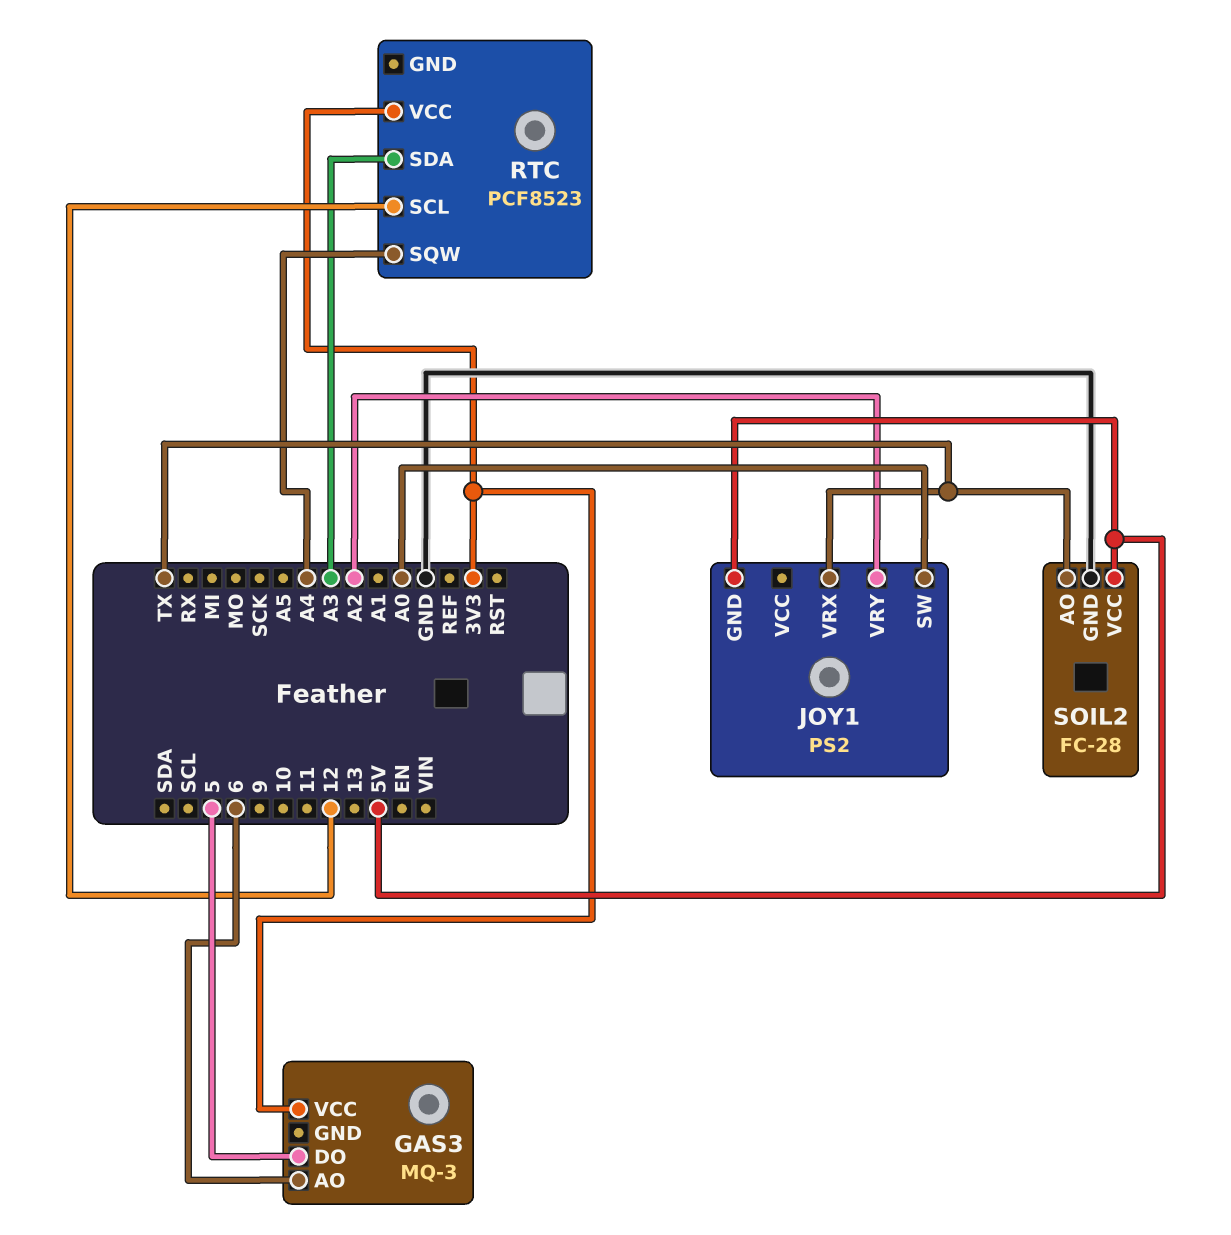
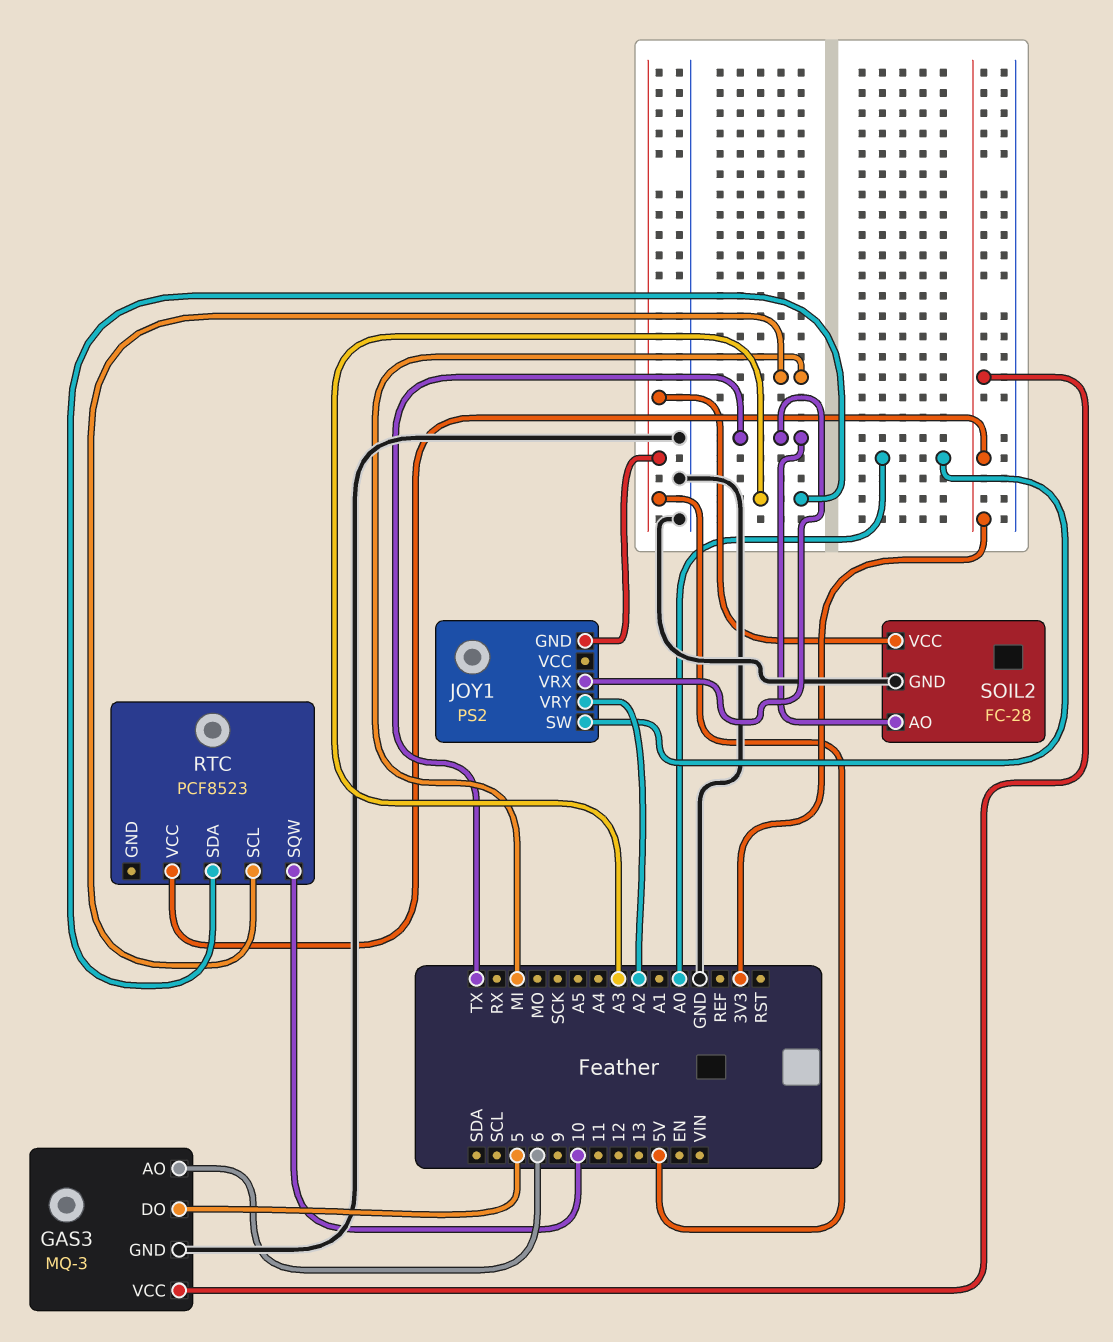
GAS3 pin GND: none -> GND
RTC pin SCL: 12 -> MI
RTC pin SQW: A4 -> 10

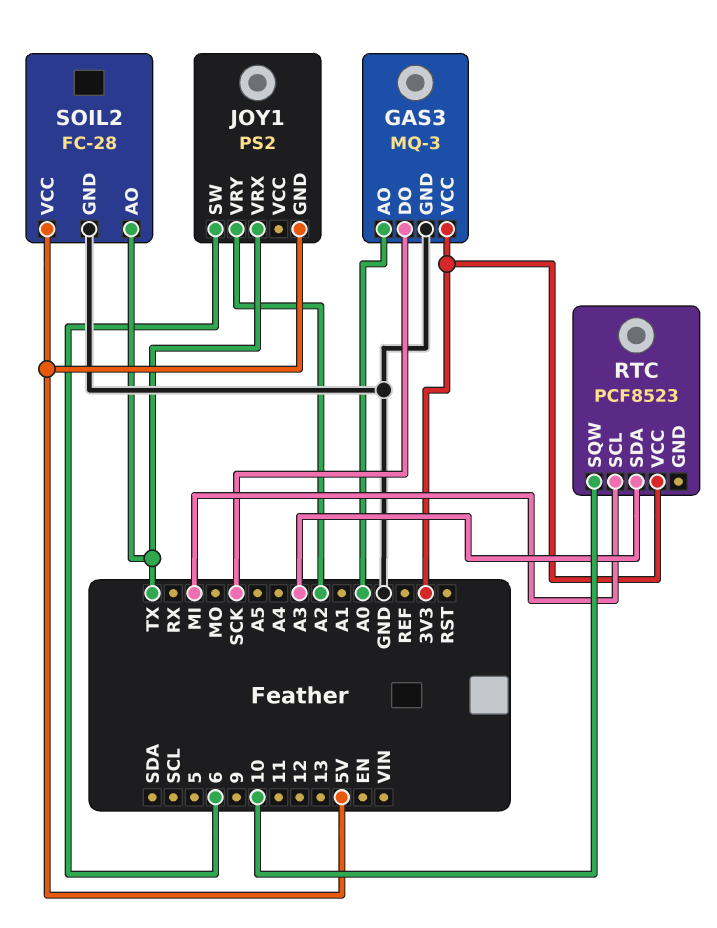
GAS3 pin AO: 6 -> A0
GAS3 pin DO: 5 -> SCK
JOY1 pin SW: A0 -> 6

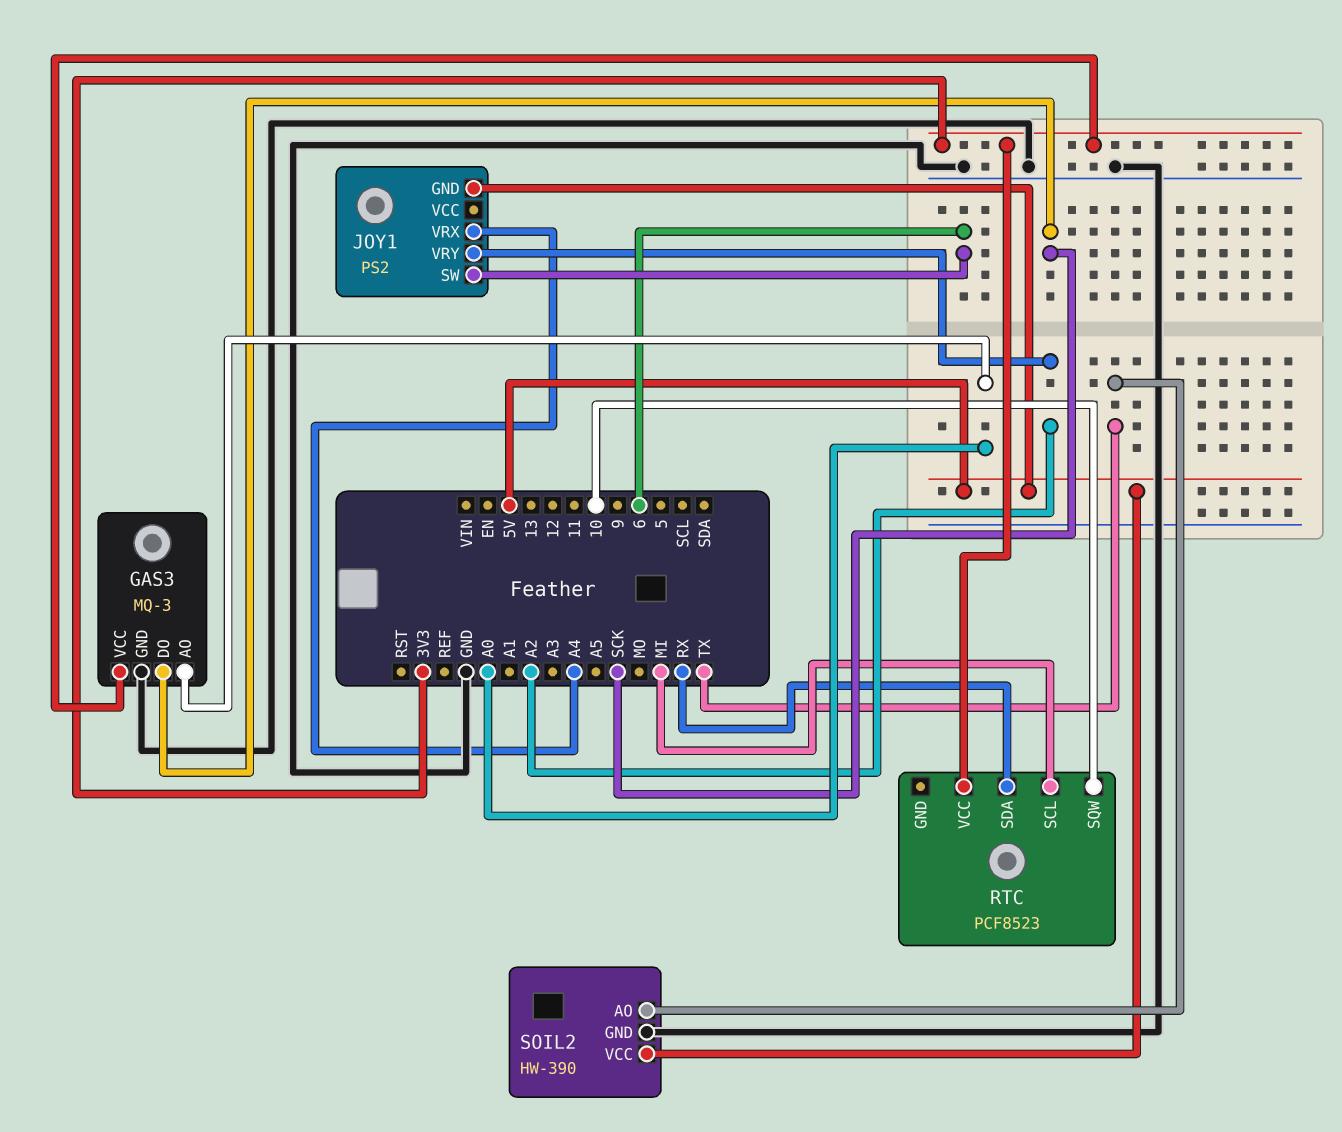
JOY1 pin VRX: TX -> A4
RTC pin SDA: A3 -> RX
SOIL2: FC-28 -> HW-390

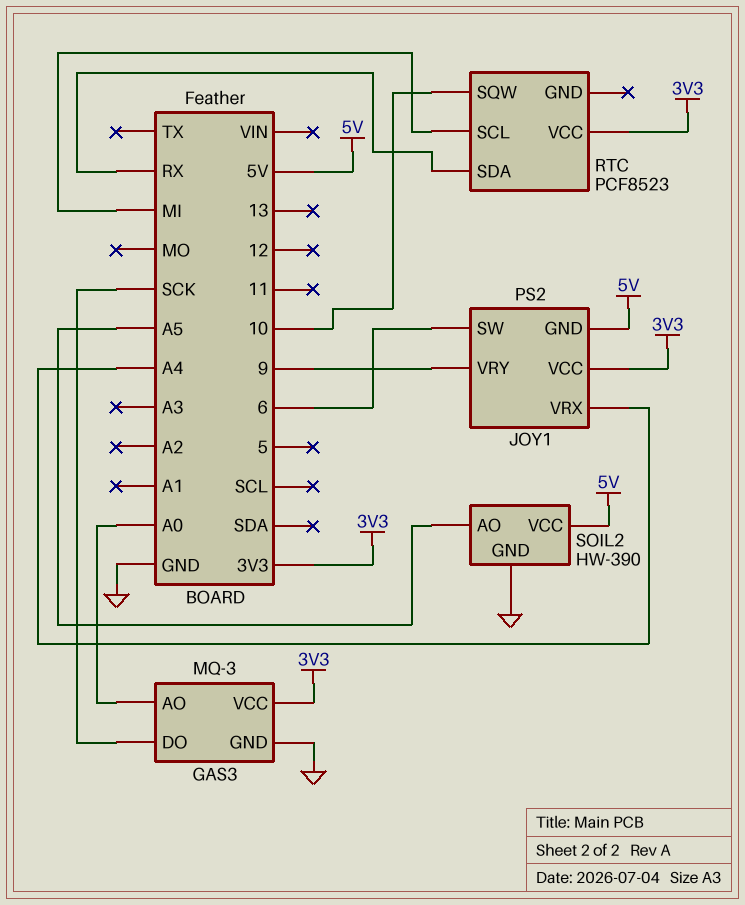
JOY1 pin VCC: none -> 3V3
JOY1 pin VRY: A2 -> 9
SOIL2 pin AO: TX -> A5

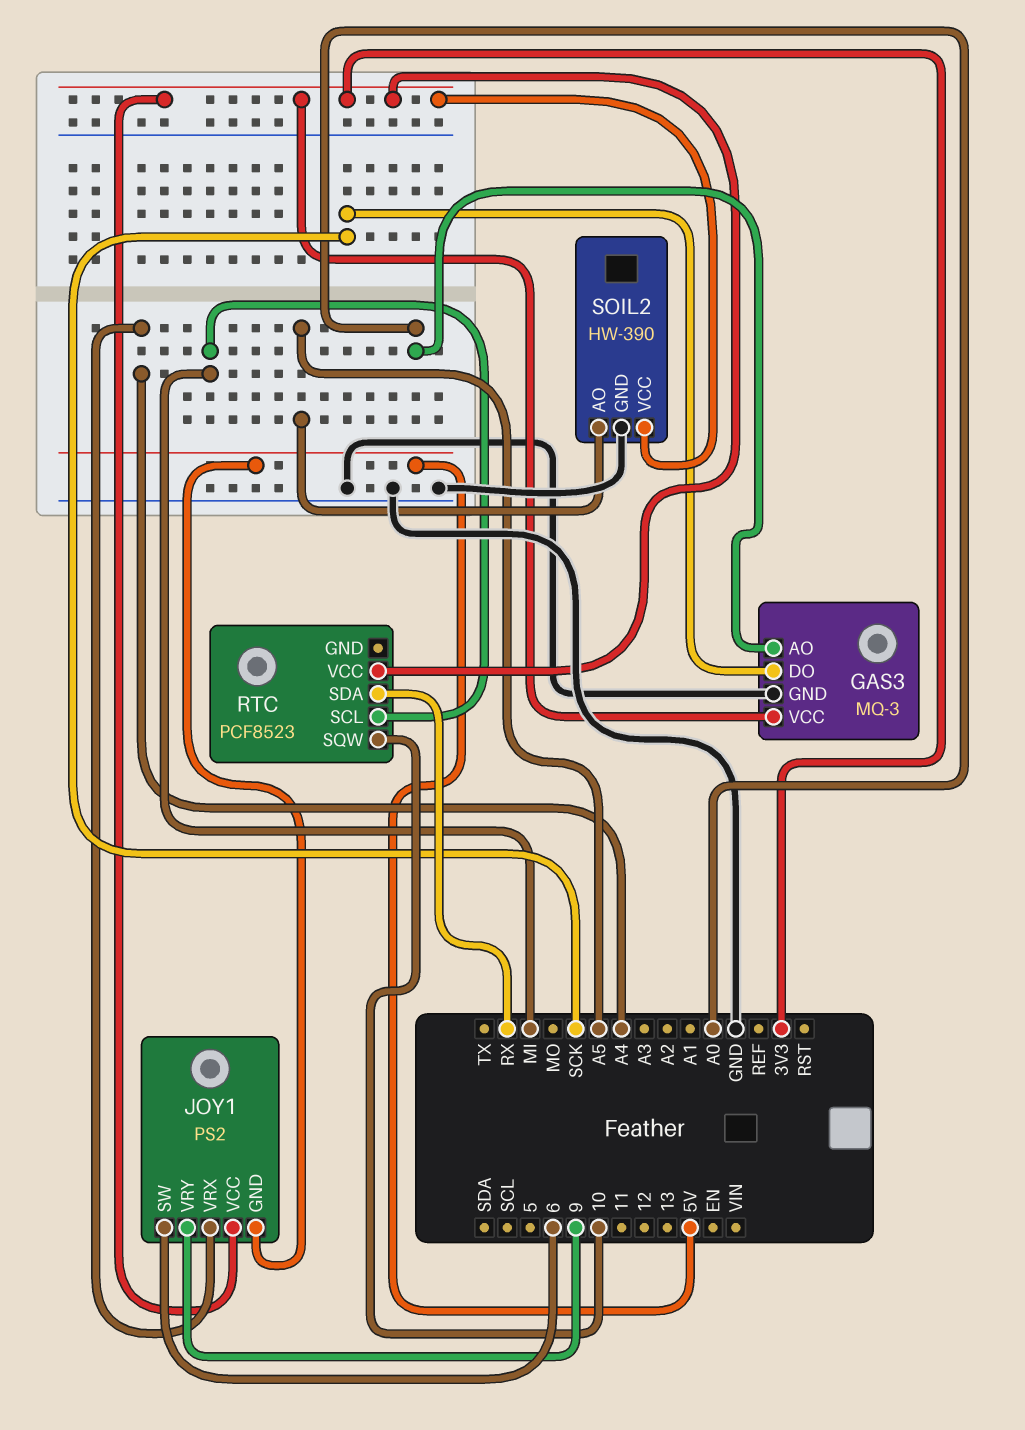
SOIL2 pin VCC: 5V -> 3V3

